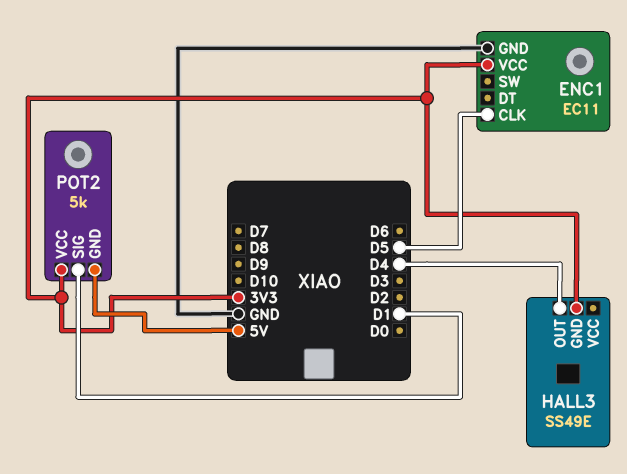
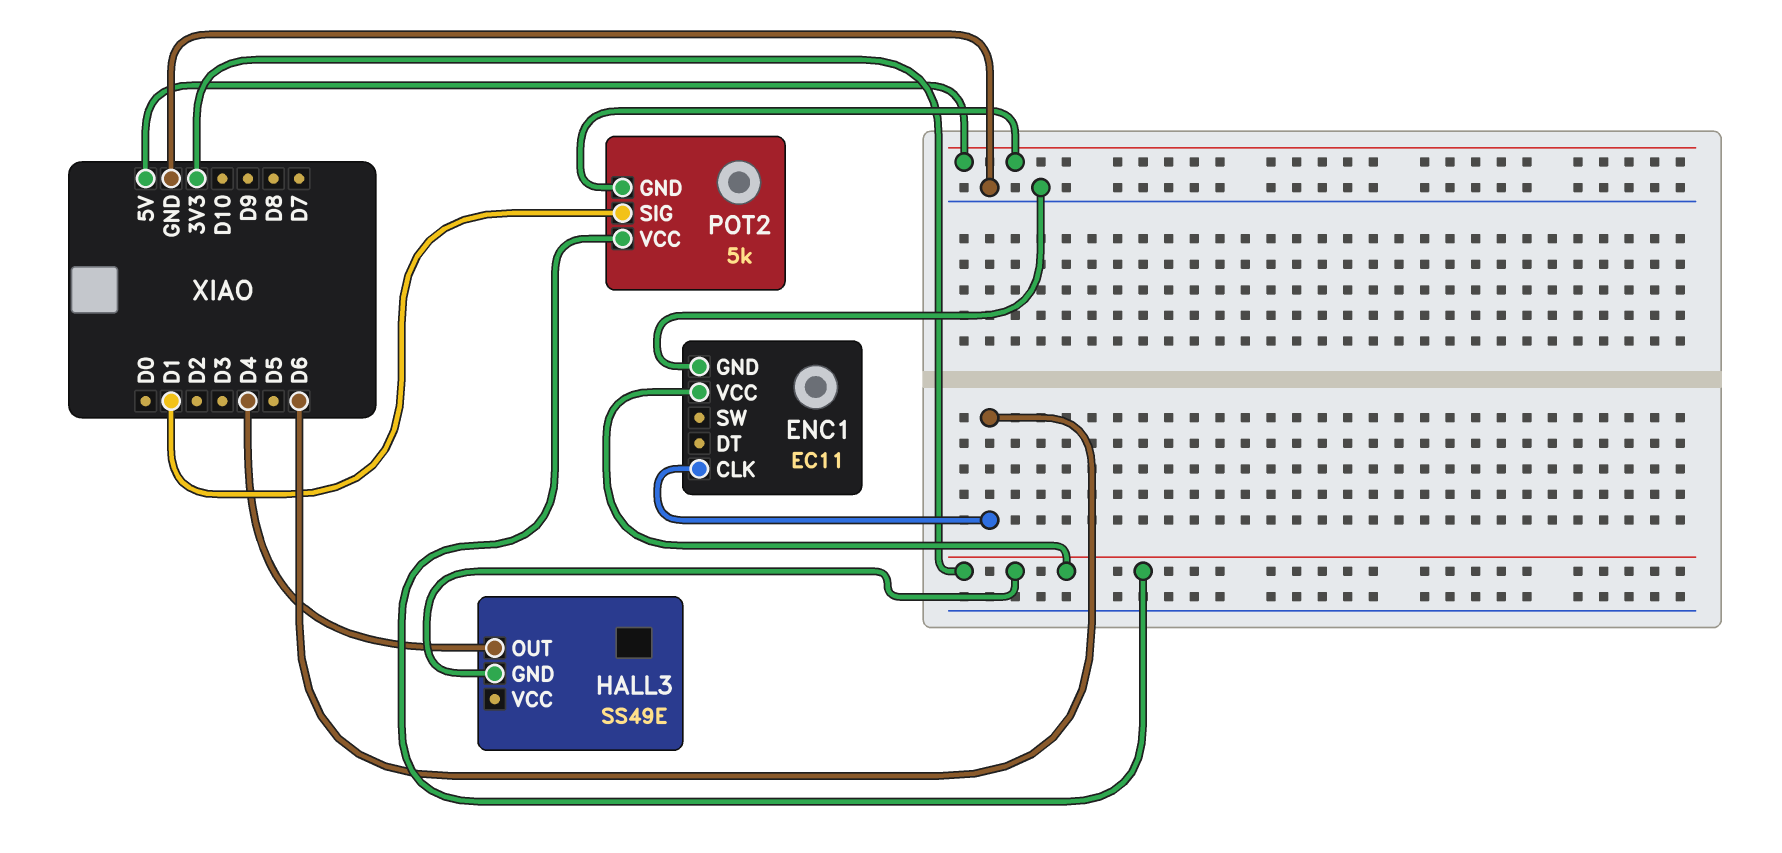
ENC1 pin CLK: D5 -> D6

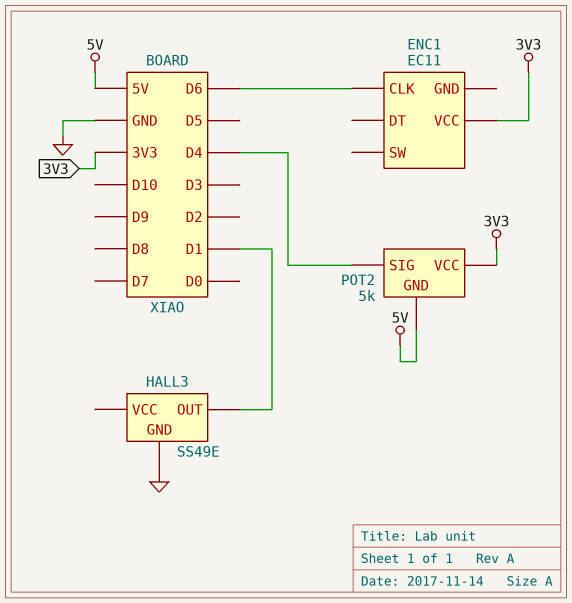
ENC1 pin GND: GND -> none
HALL3 pin GND: 3V3 -> GND
HALL3 pin OUT: D4 -> D1
POT2 pin SIG: D1 -> D4

